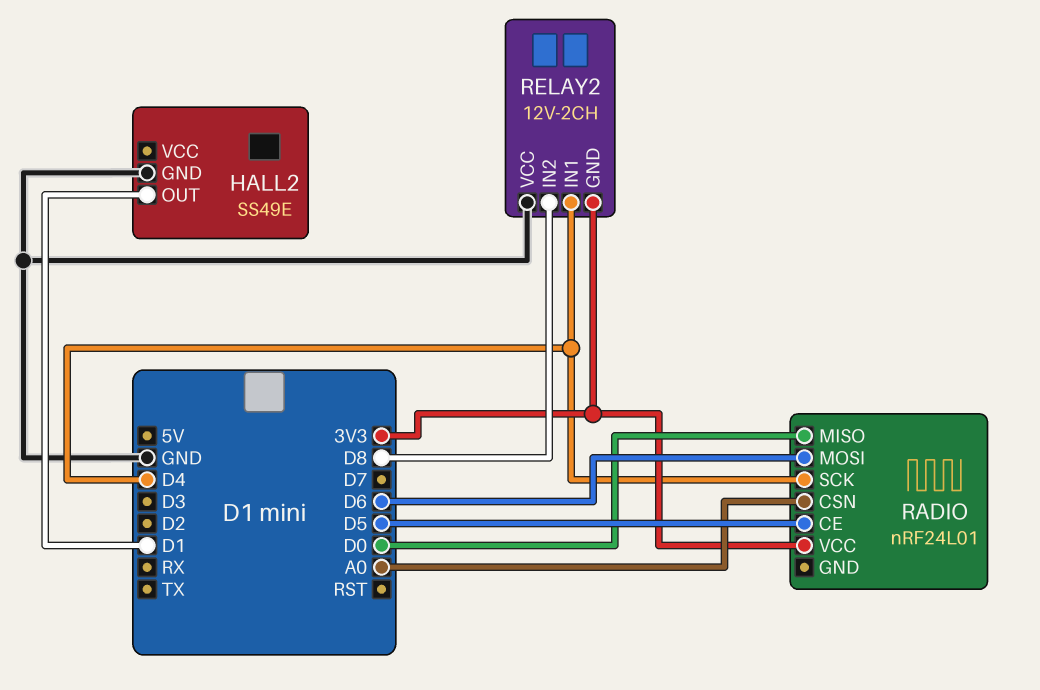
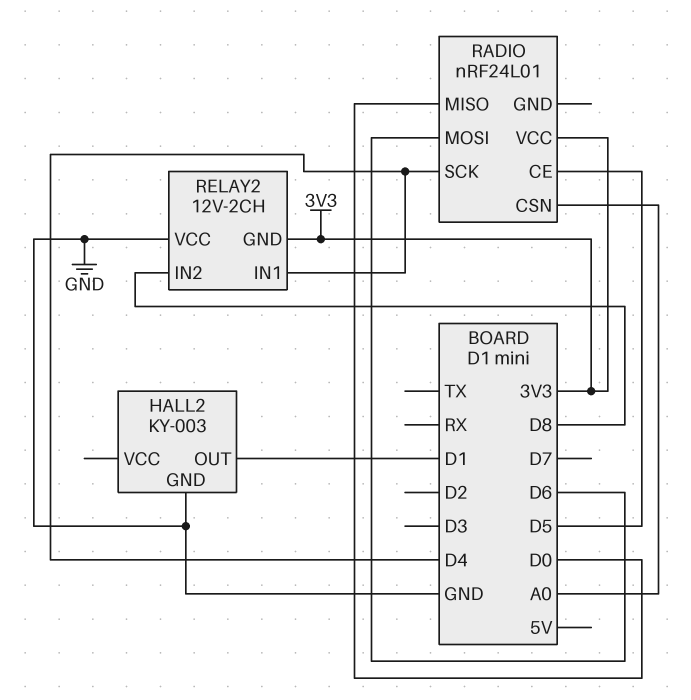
HALL2: SS49E -> KY-003

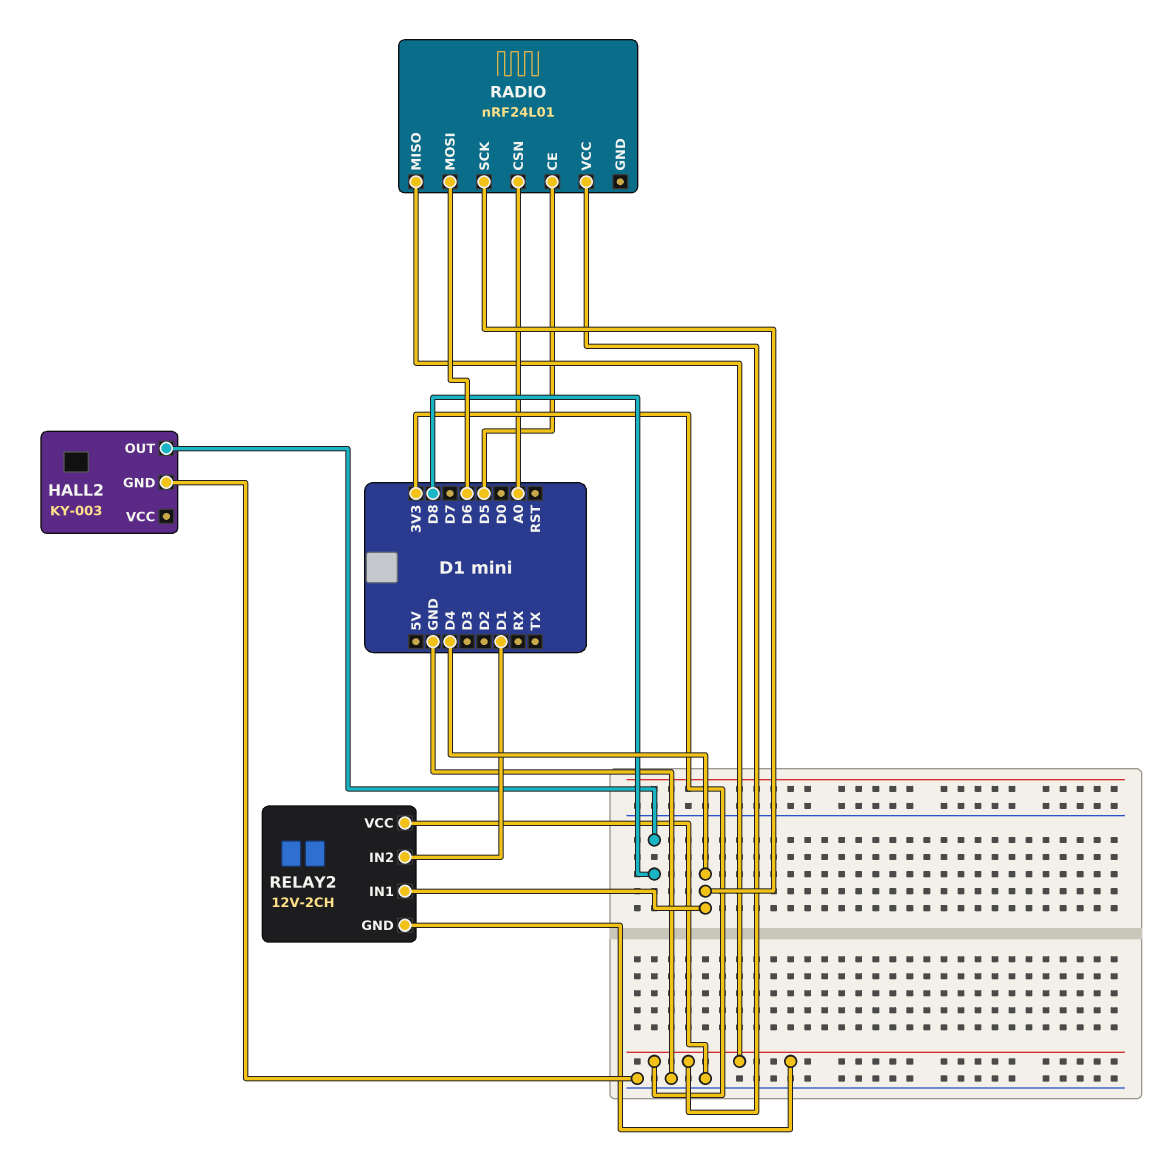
HALL2 pin OUT: D1 -> D8
RADIO pin MISO: D0 -> 3V3
RELAY2 pin IN2: D8 -> D1

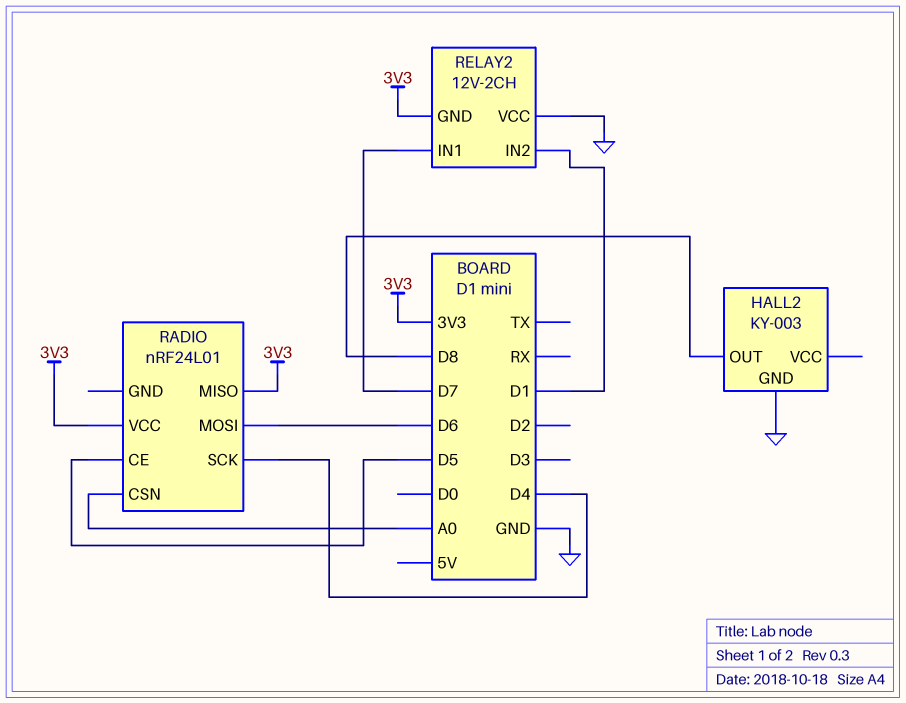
RELAY2 pin IN1: D4 -> D7

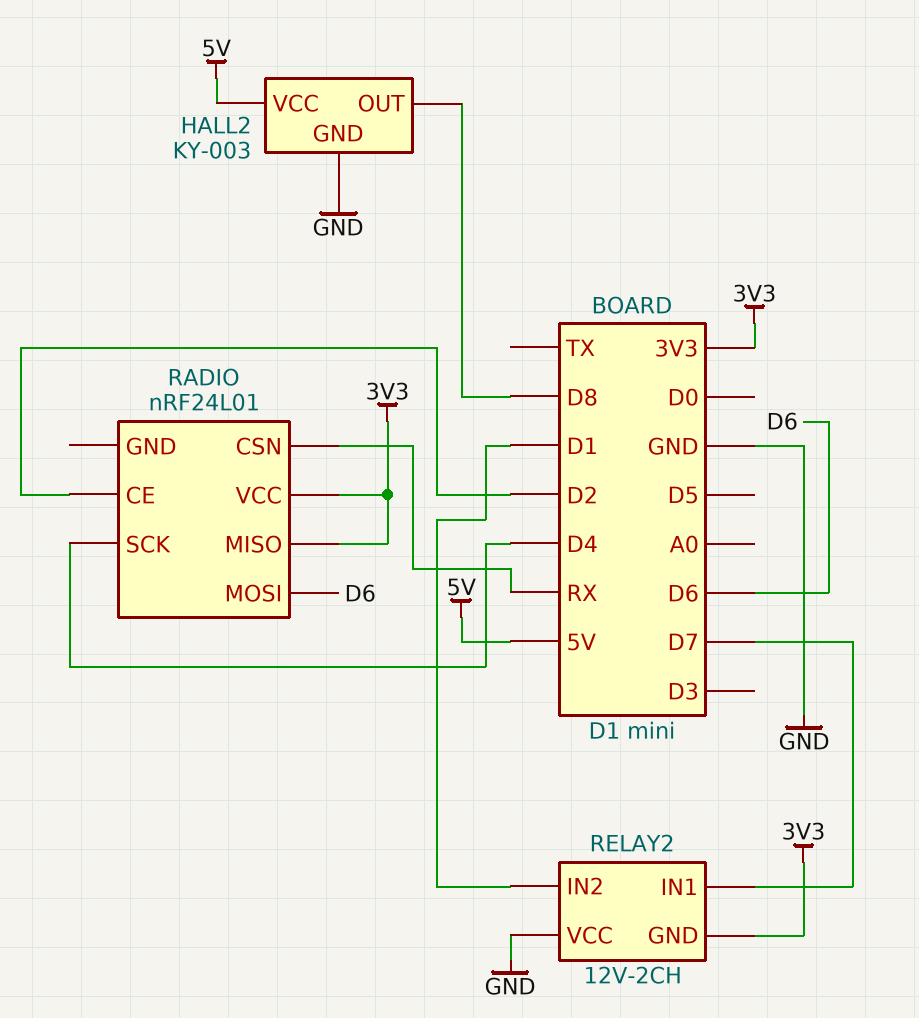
HALL2 pin VCC: none -> 5V
RADIO pin CE: D5 -> D2
RADIO pin CSN: A0 -> RX

